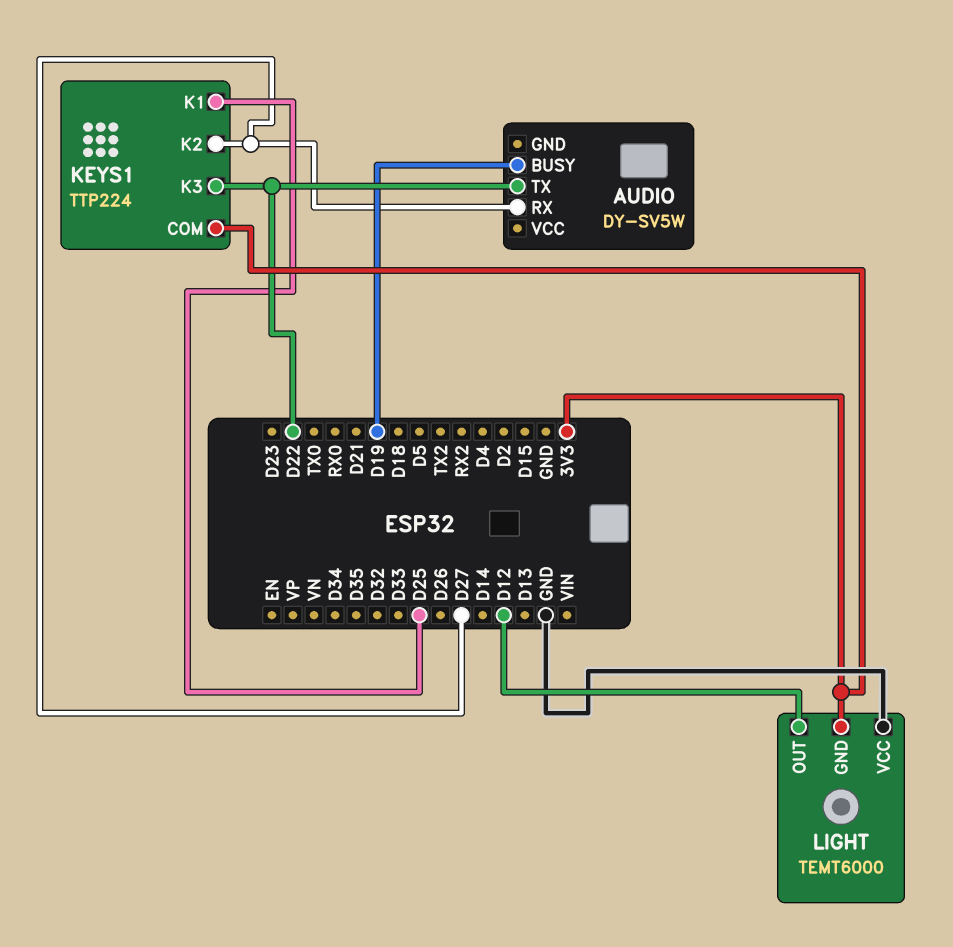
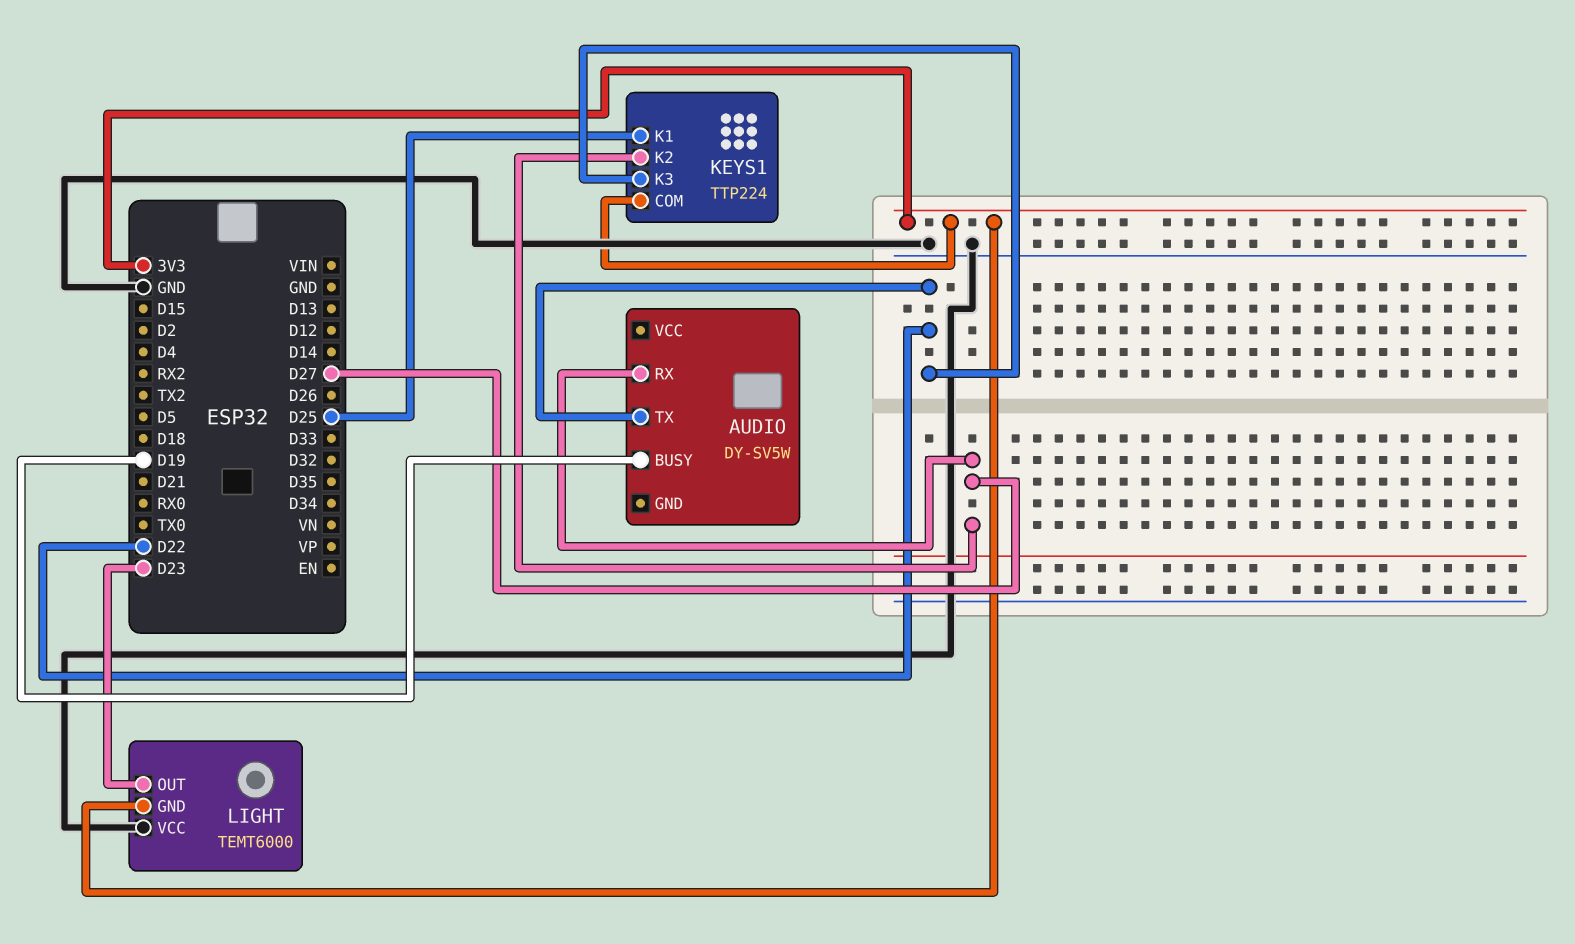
LIGHT pin OUT: D12 -> D23

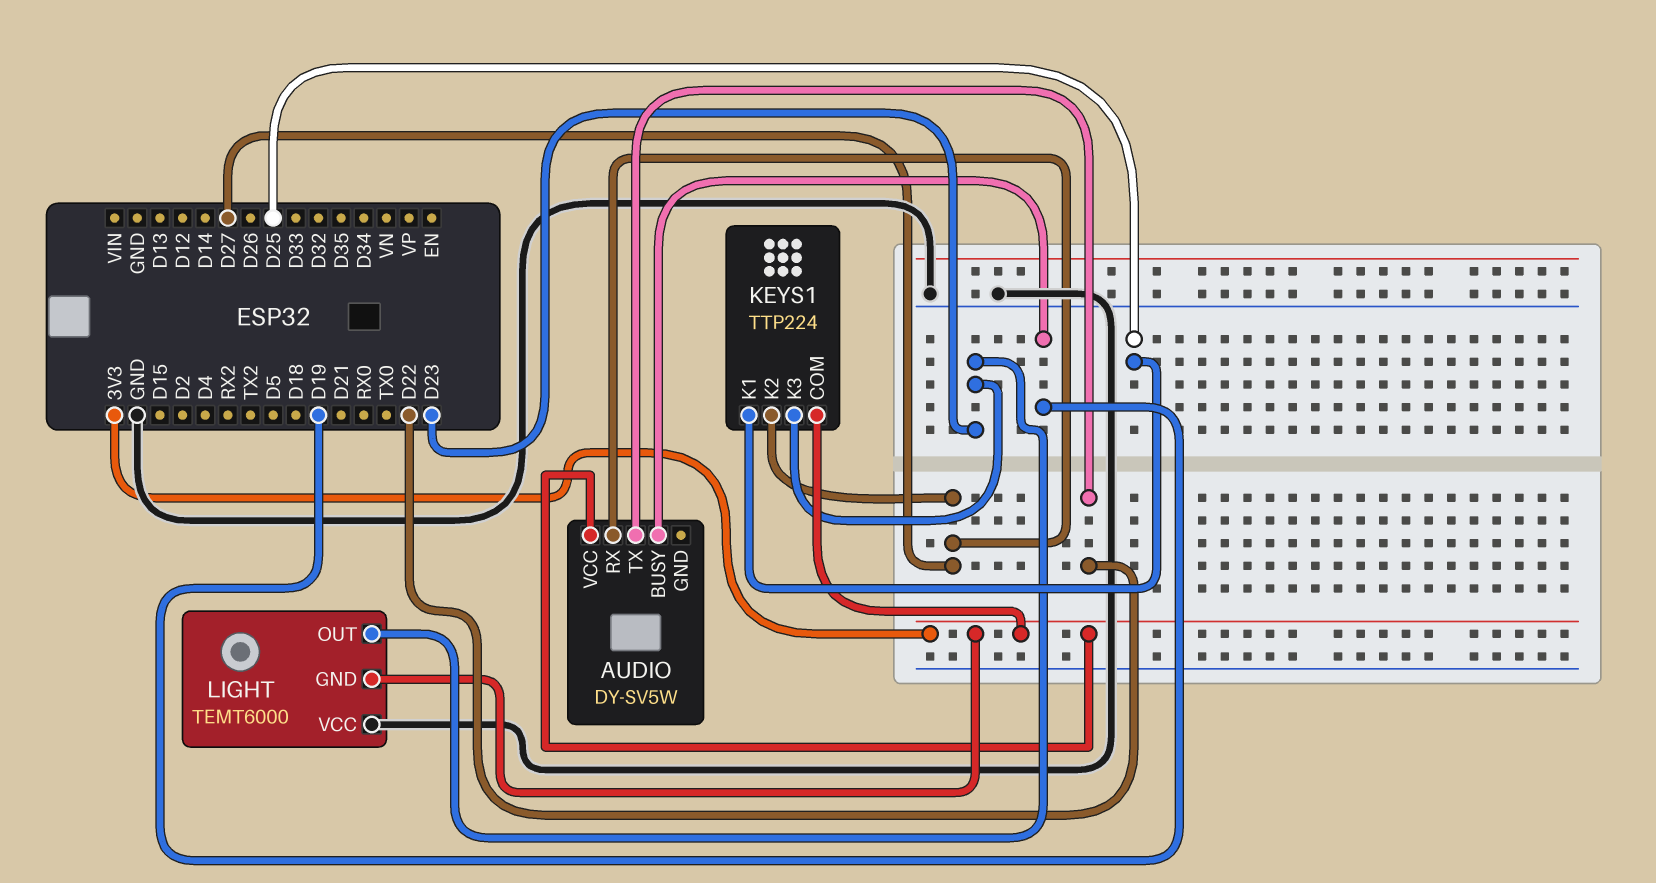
AUDIO pin VCC: none -> 3V3
KEYS1 pin K3: D22 -> D23

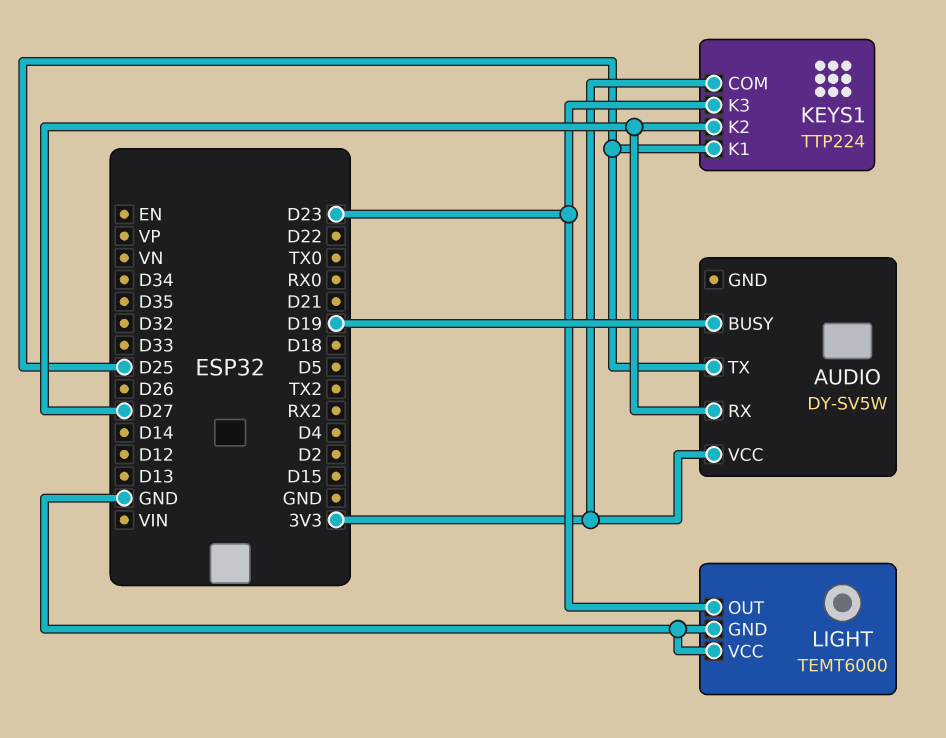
AUDIO pin TX: D22 -> D25
LIGHT pin GND: 3V3 -> GND

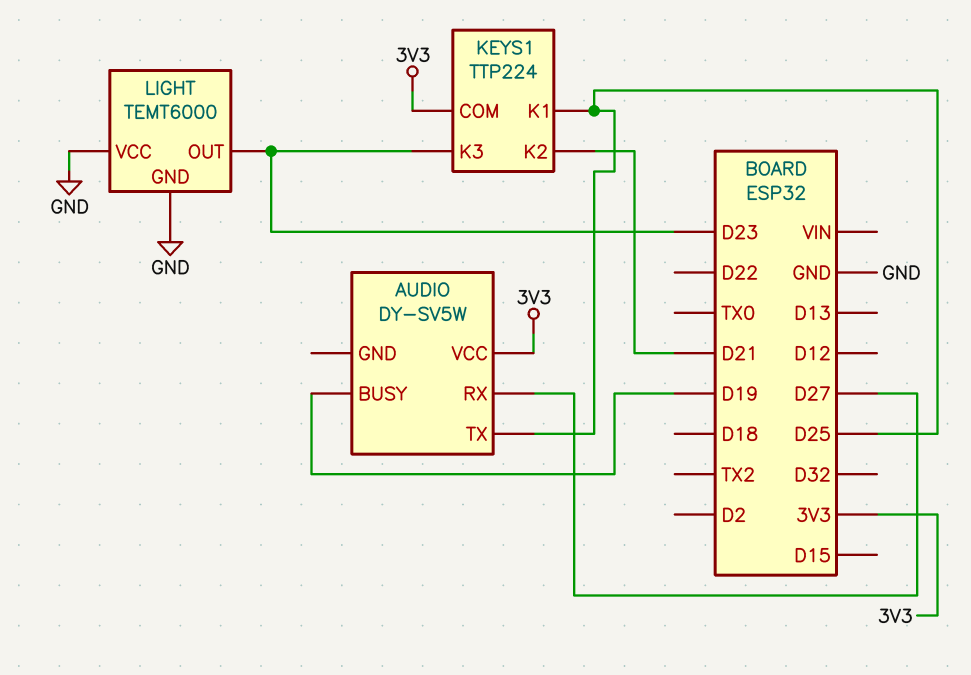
KEYS1 pin K2: D27 -> D21

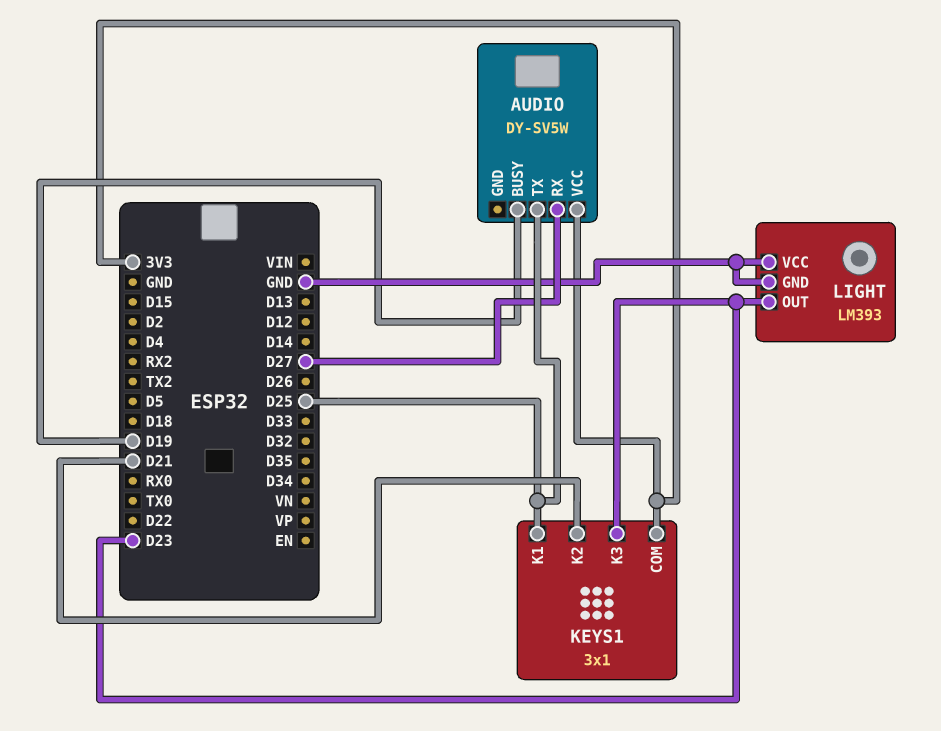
KEYS1: TTP224 -> 3x1
LIGHT: TEMT6000 -> LM393

